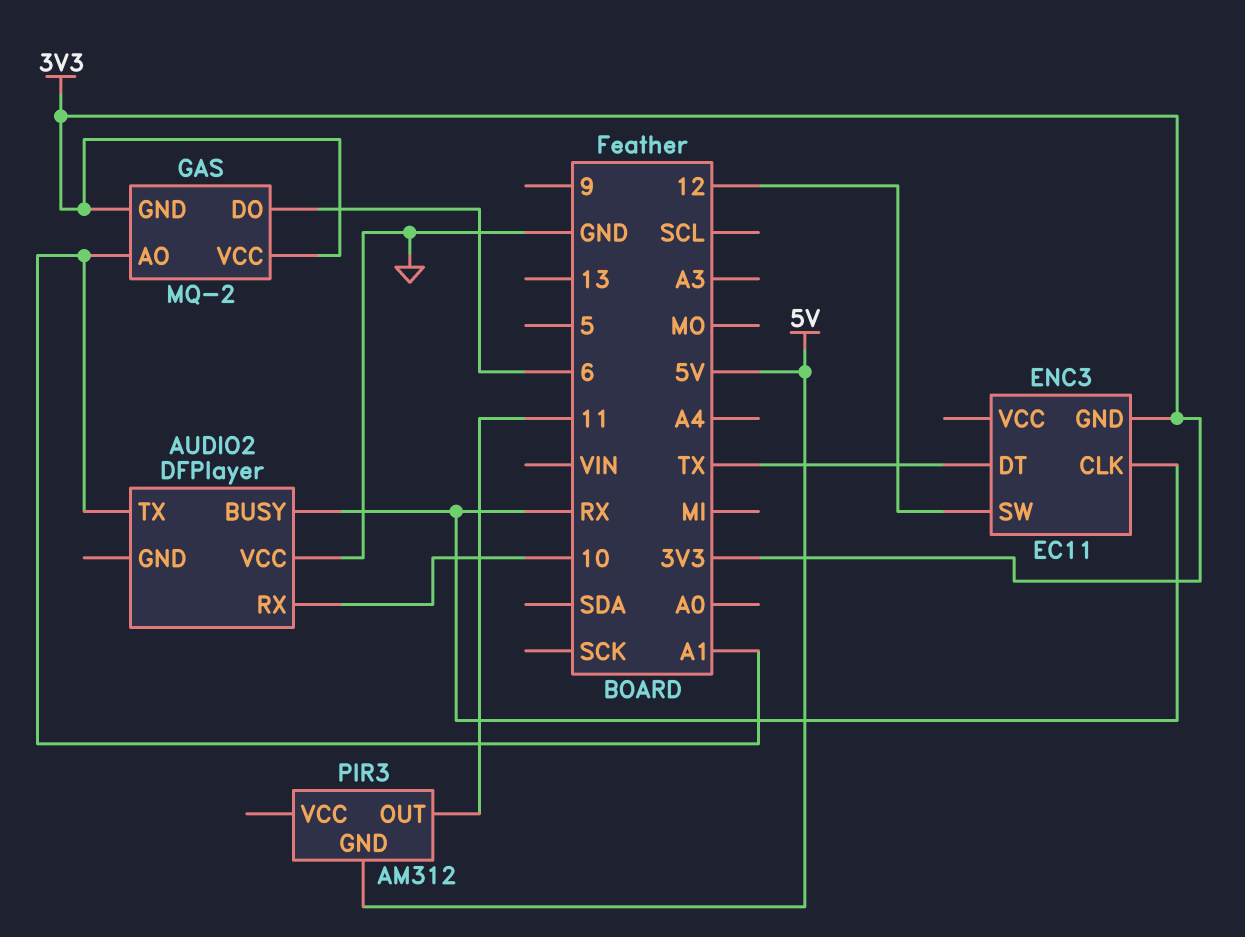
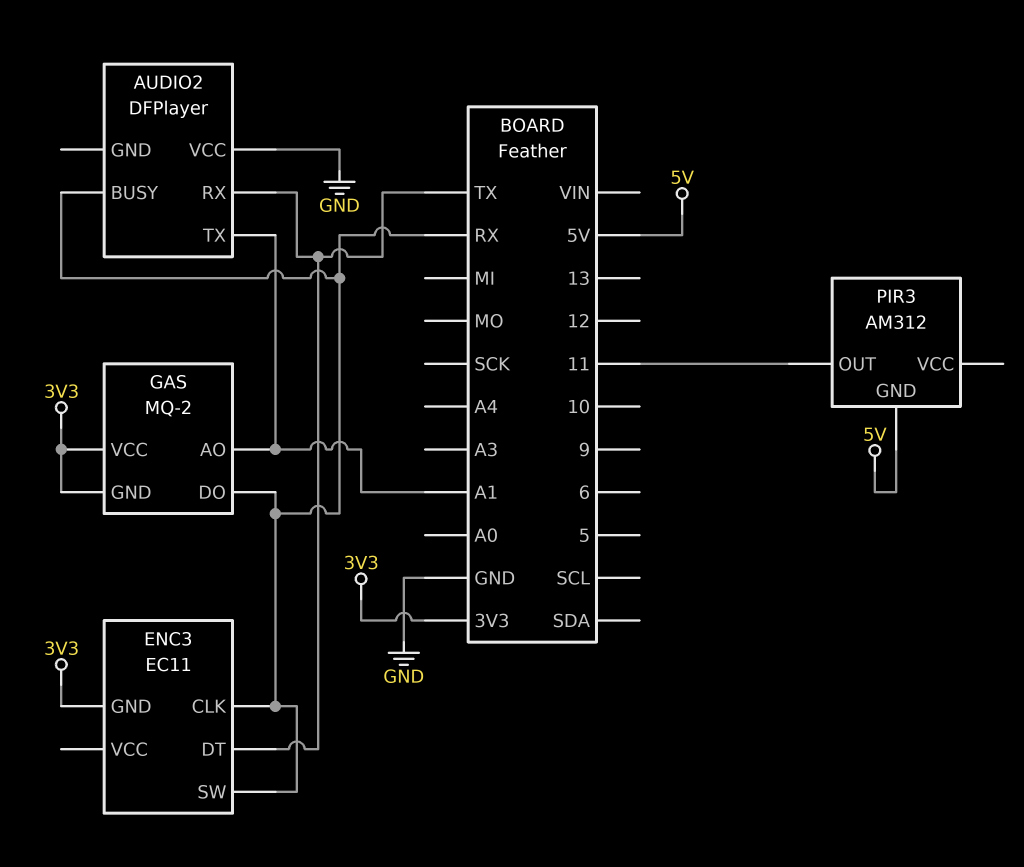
AUDIO2 pin RX: 10 -> TX
ENC3 pin SW: 12 -> RX
GAS pin DO: 6 -> RX

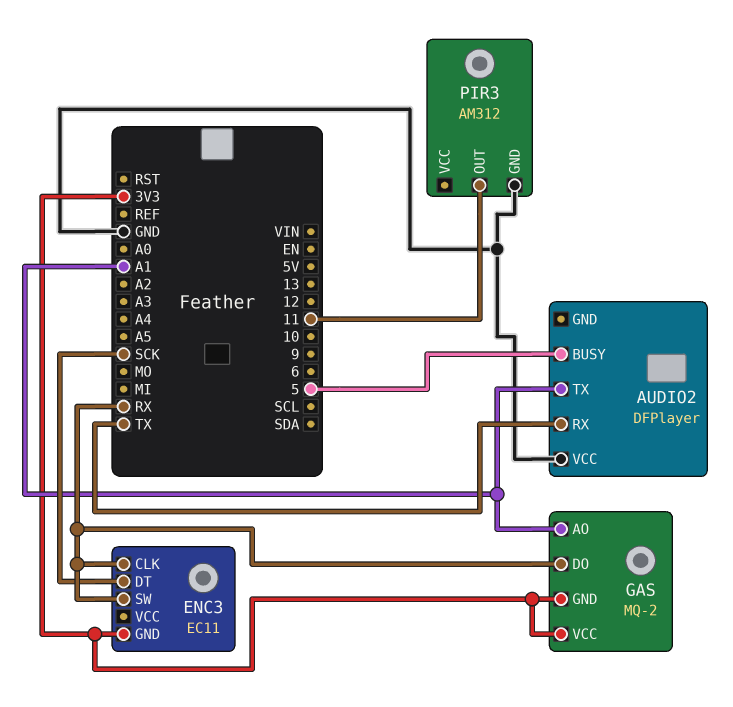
AUDIO2 pin BUSY: RX -> 5
ENC3 pin DT: TX -> SCK
PIR3 pin GND: 5V -> GND

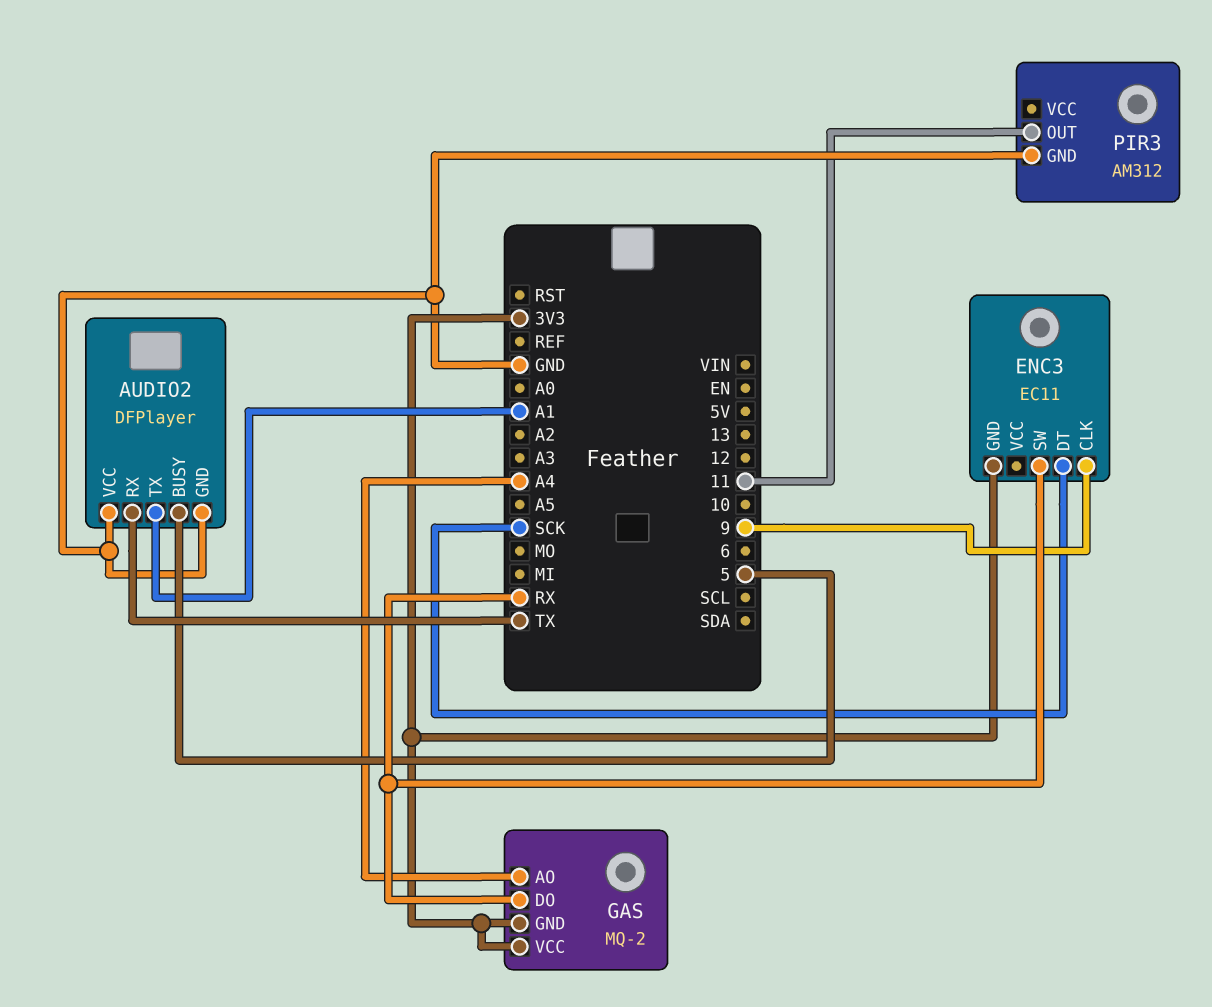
AUDIO2 pin GND: none -> GND
ENC3 pin CLK: RX -> 9
GAS pin AO: A1 -> A4

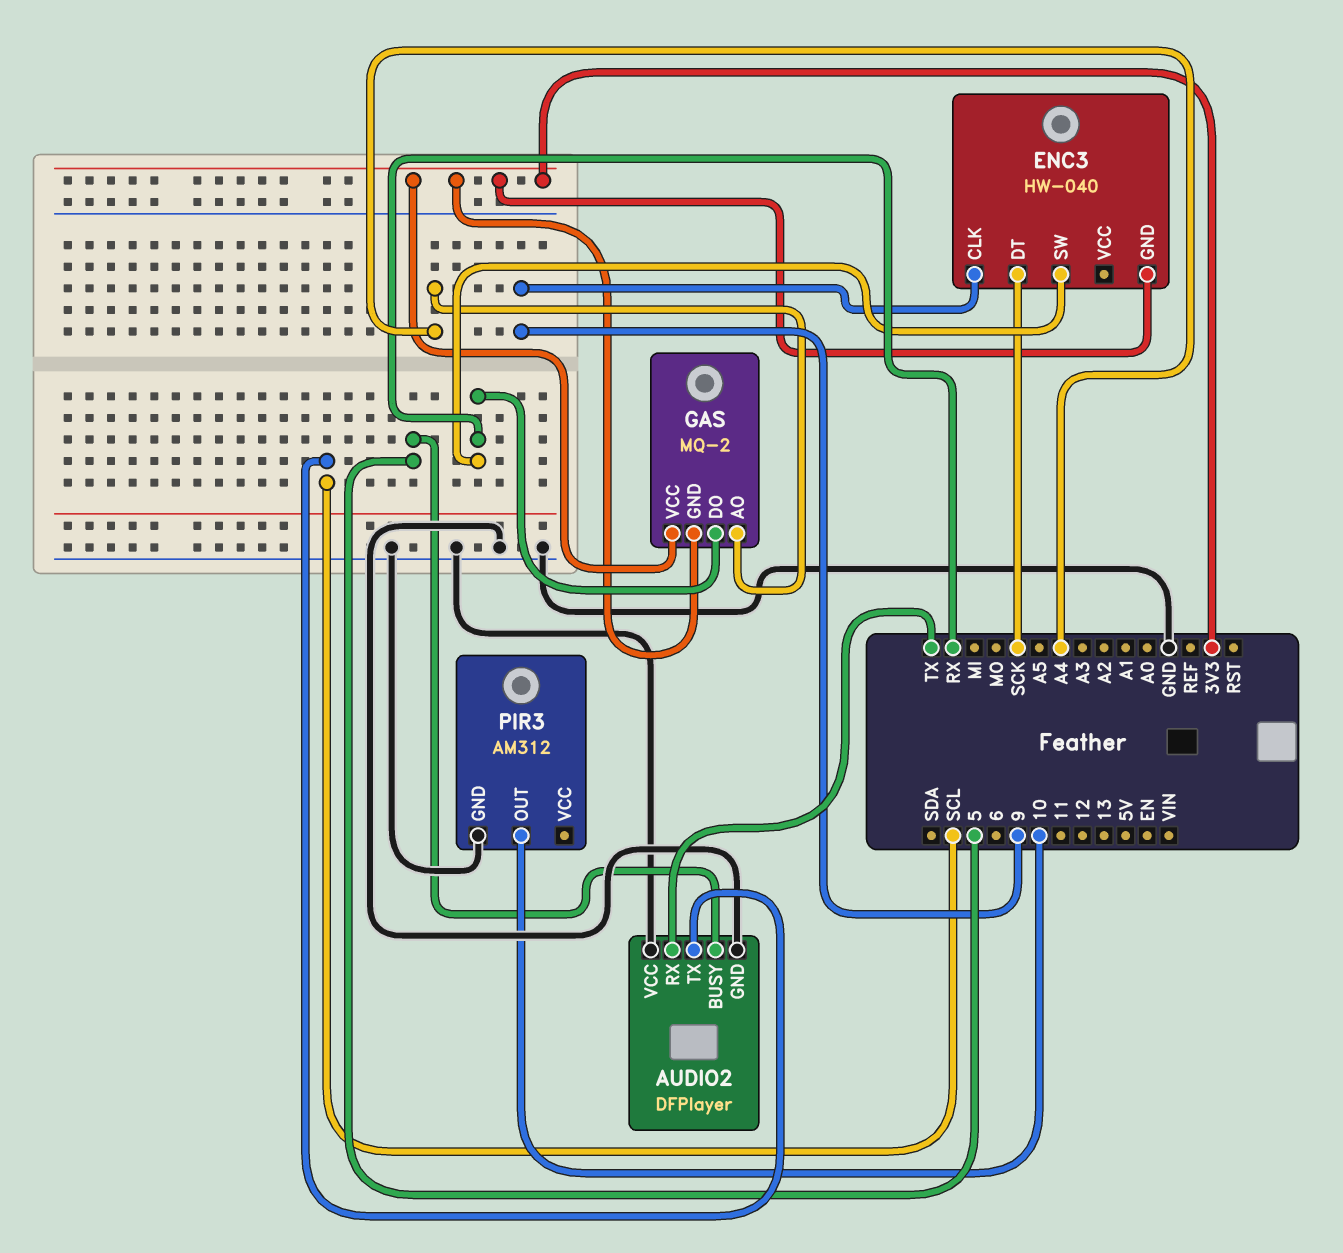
AUDIO2 pin TX: A1 -> SCL
ENC3: EC11 -> HW-040
PIR3 pin OUT: 11 -> 10

